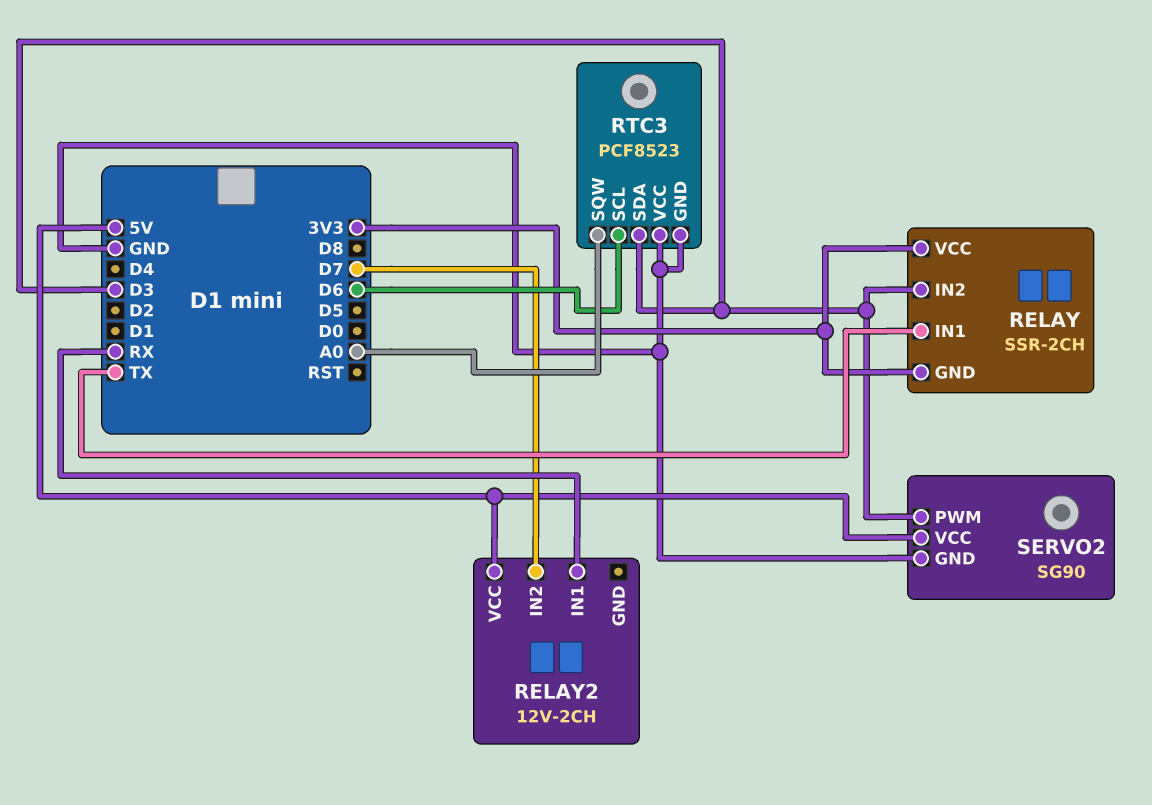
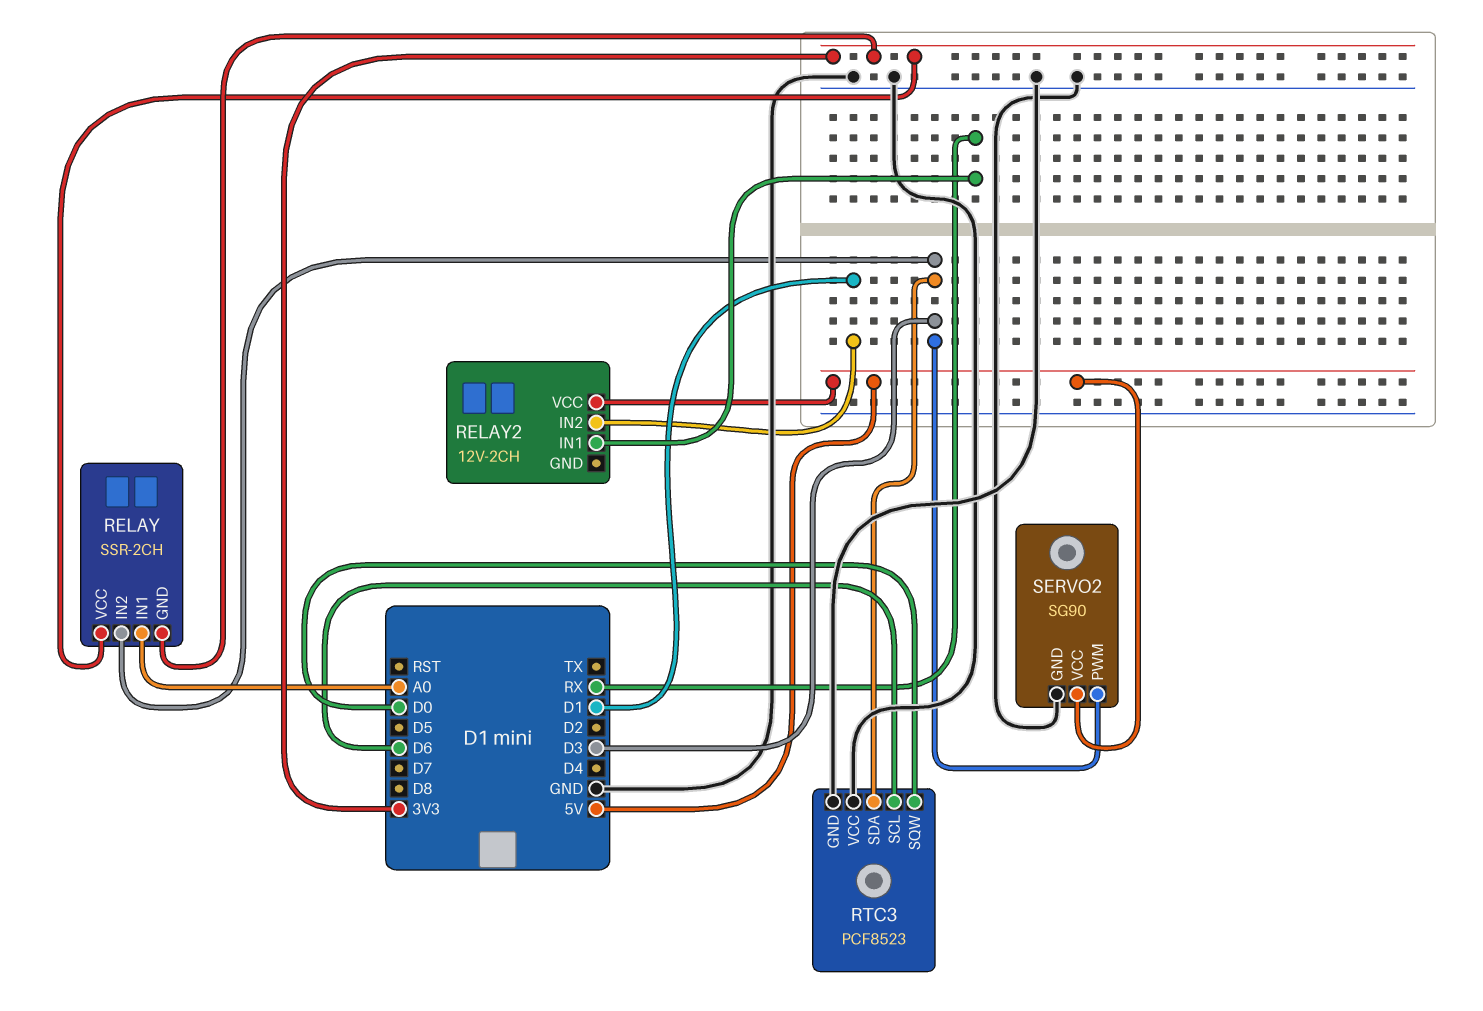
RELAY pin IN1: TX -> A0
RELAY2 pin IN2: D7 -> D1
RTC3 pin SQW: A0 -> D0

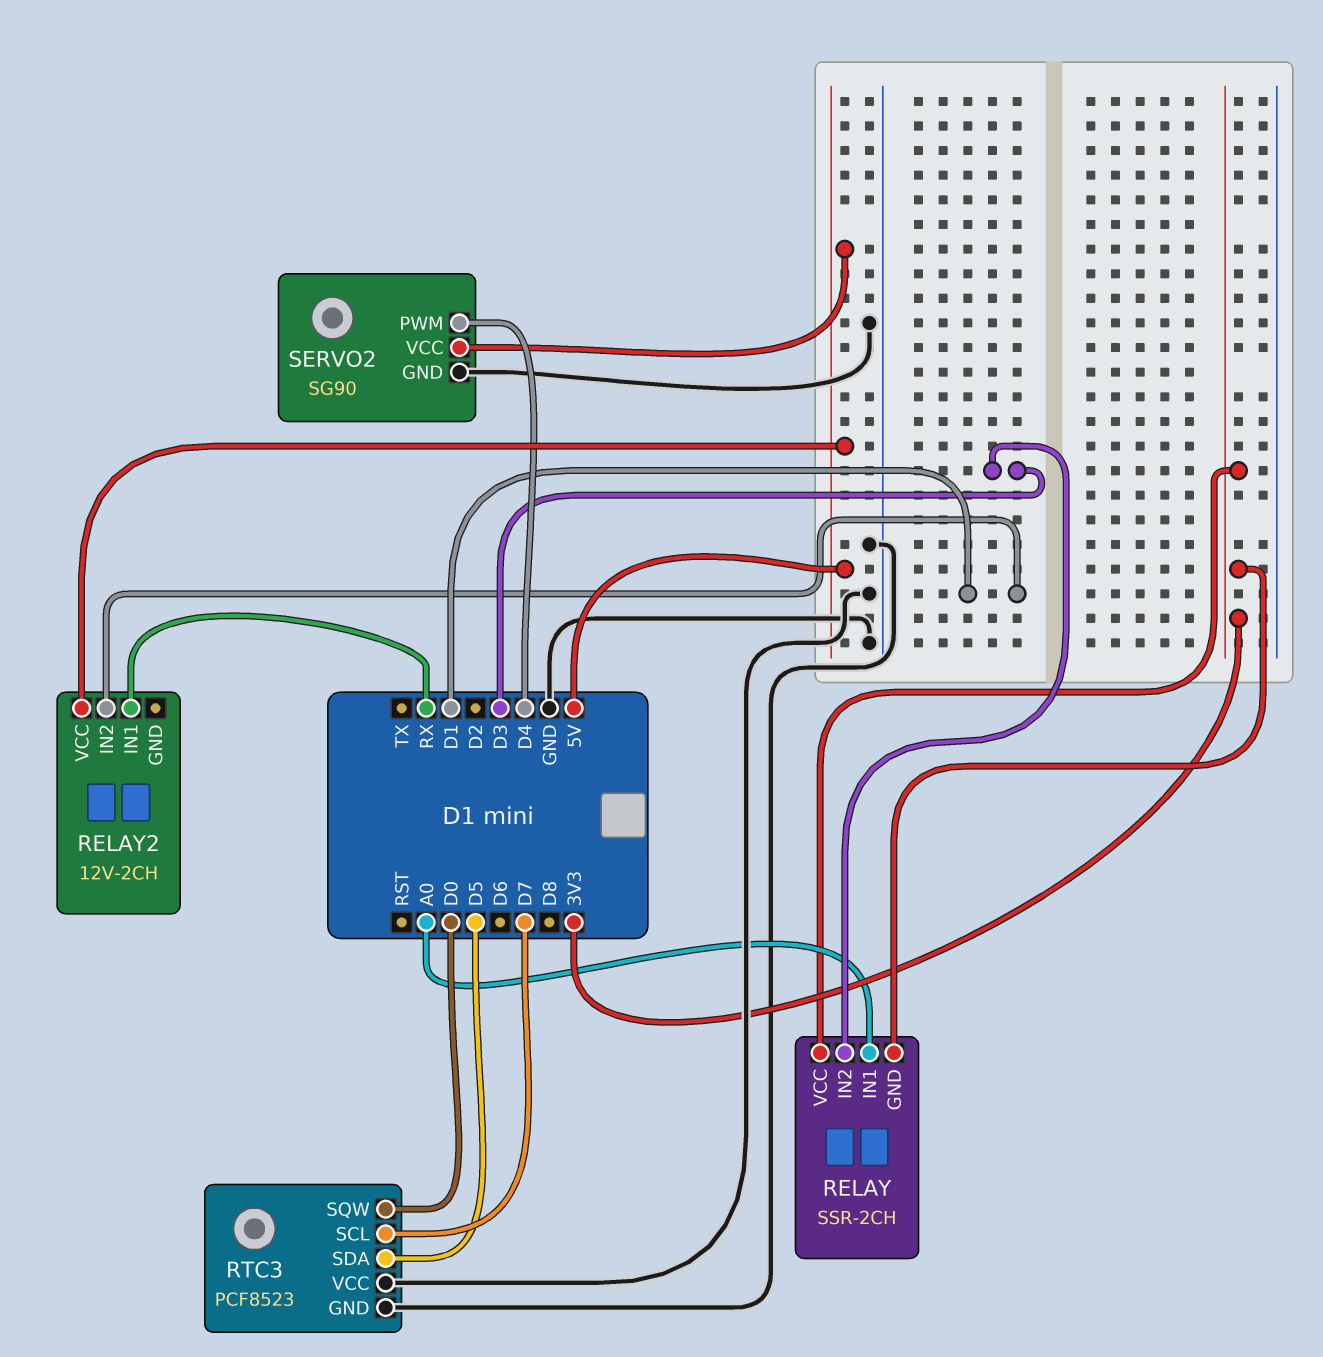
RTC3 pin SCL: D6 -> D7
RTC3 pin SDA: D3 -> D5
SERVO2 pin PWM: D3 -> D4

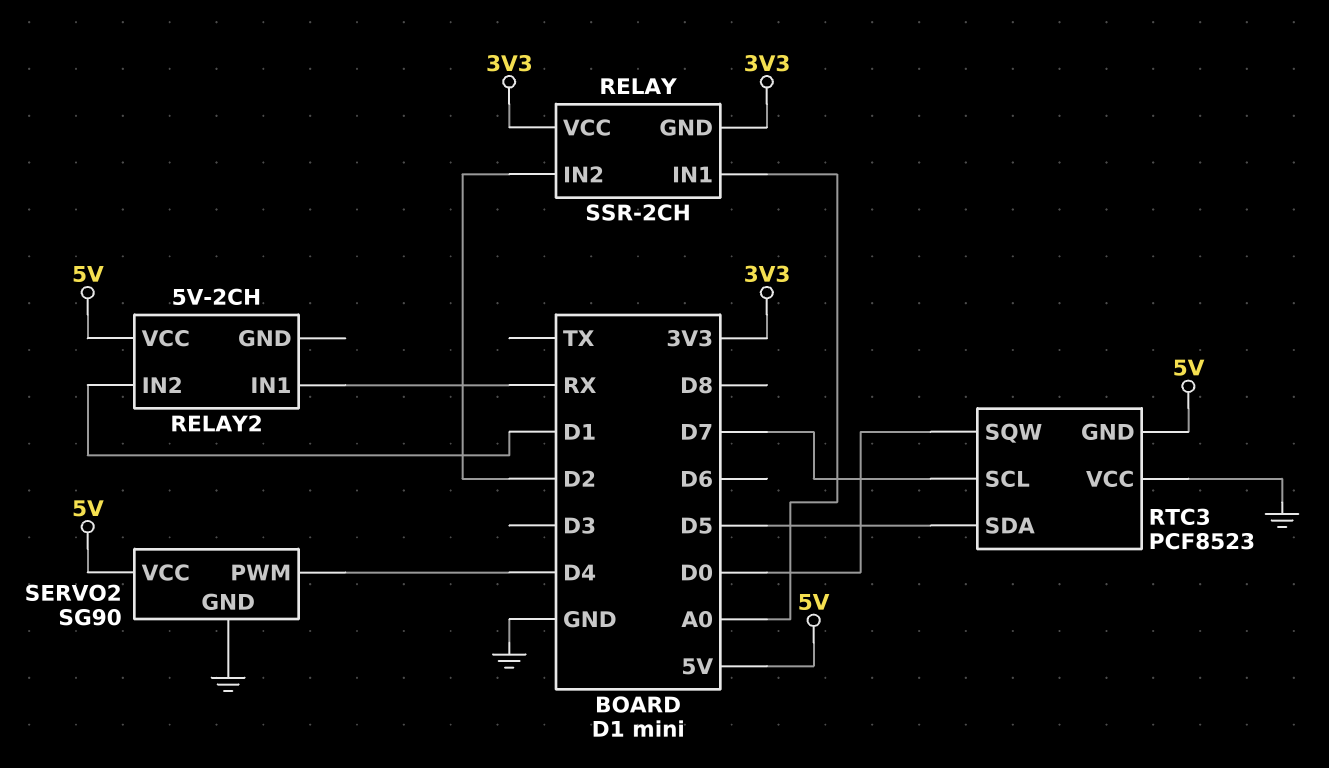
RELAY pin IN2: D3 -> D2
RELAY2: 12V-2CH -> 5V-2CH
RTC3 pin GND: GND -> 5V

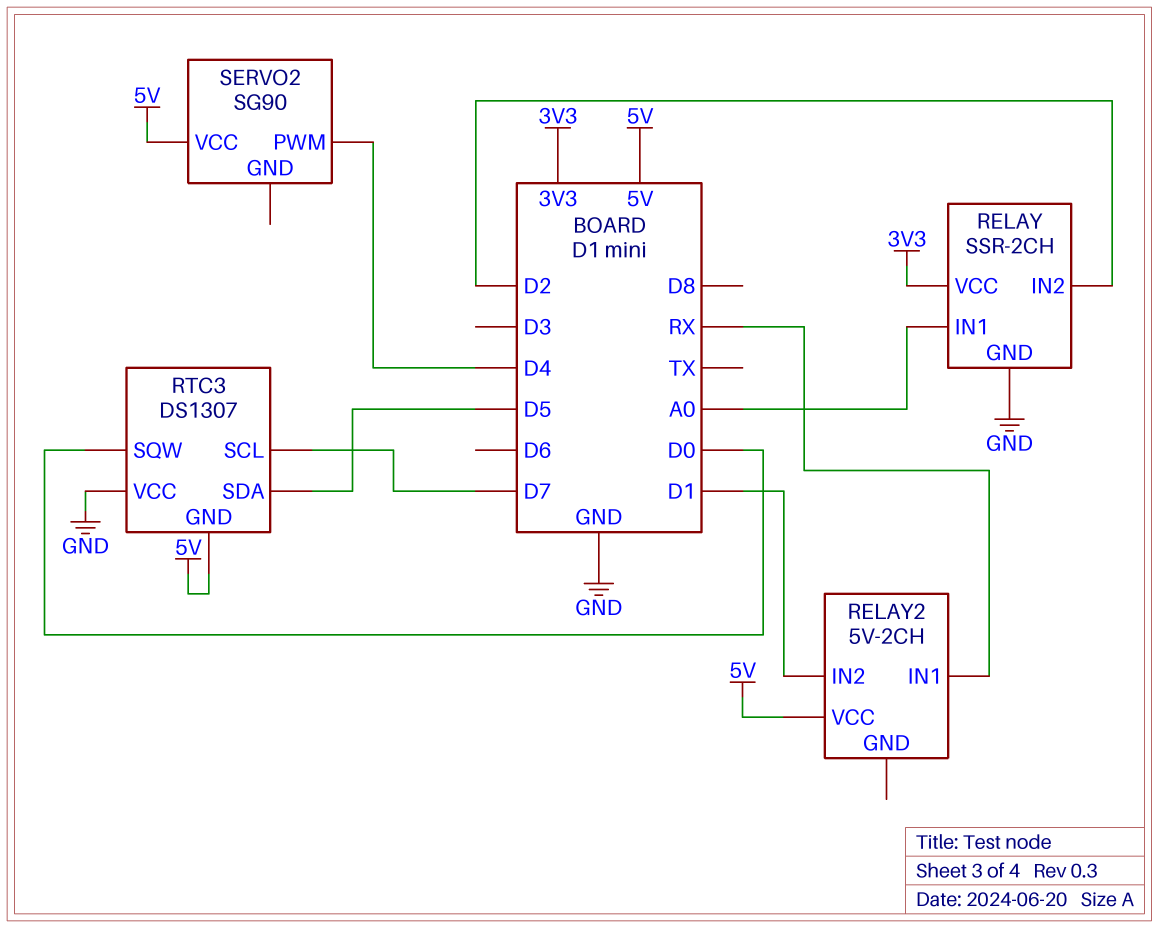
RELAY pin GND: 3V3 -> GND
RTC3: PCF8523 -> DS1307
SERVO2 pin GND: GND -> none

